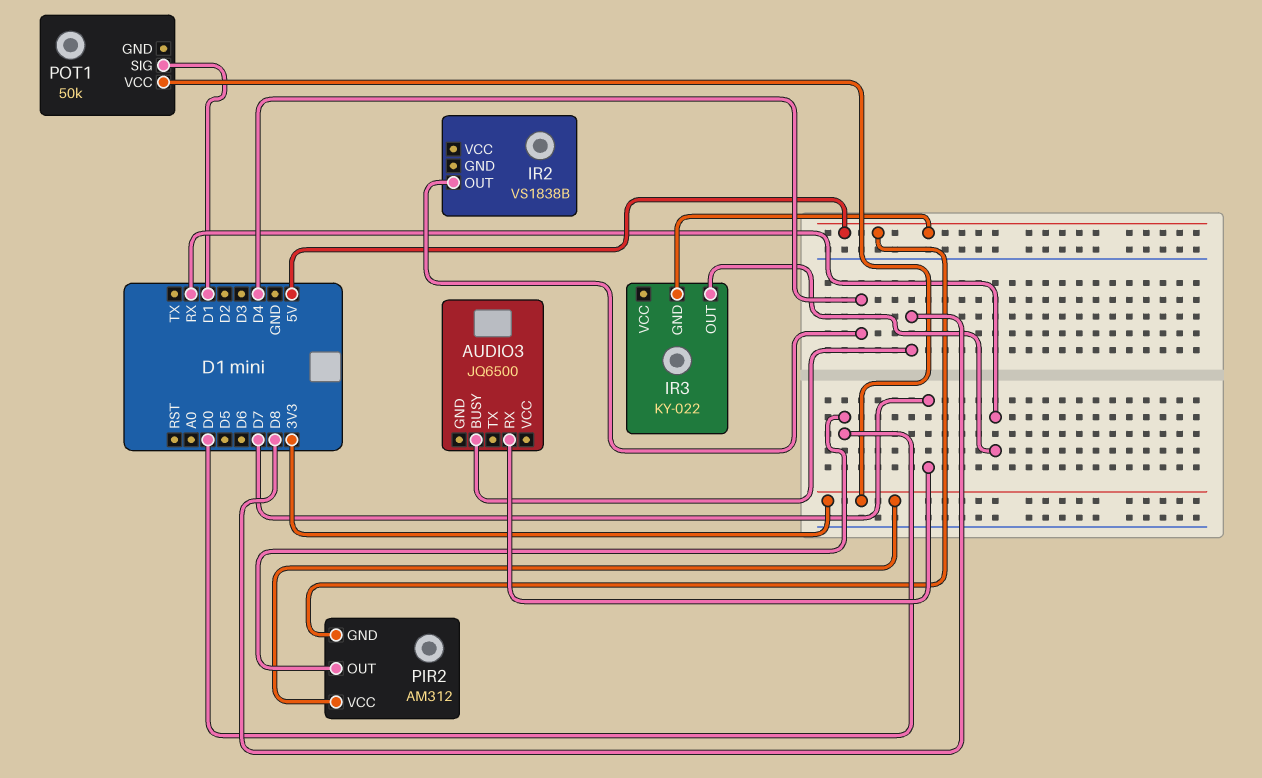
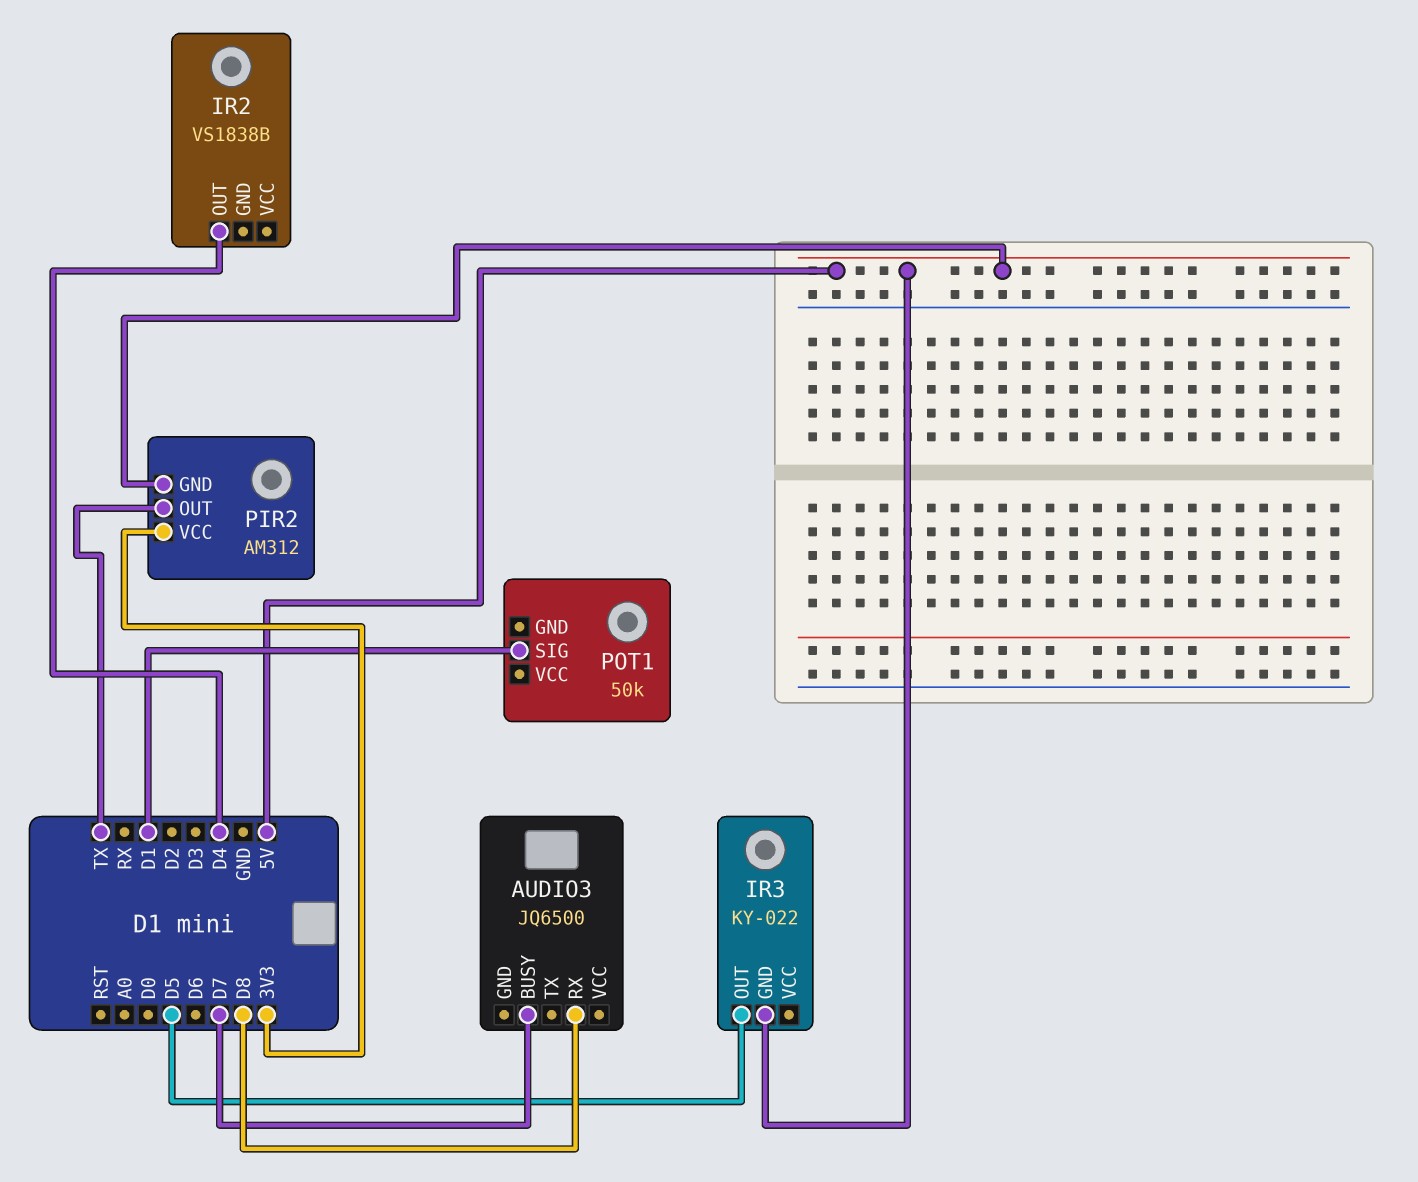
AUDIO3 pin BUSY: D8 -> D7
AUDIO3 pin RX: D7 -> D8
IR3 pin OUT: RX -> D5
PIR2 pin OUT: D0 -> TX
POT1 pin VCC: 3V3 -> none

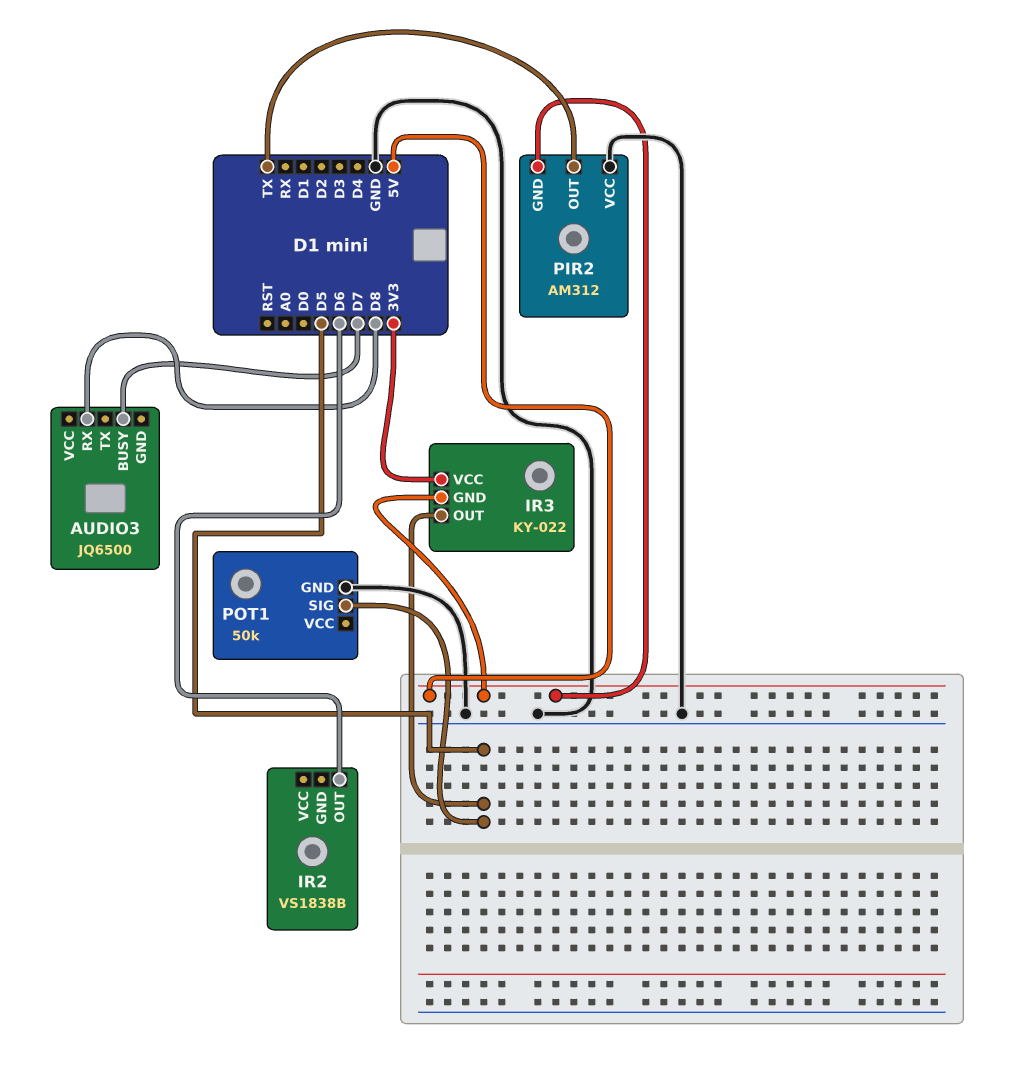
IR2 pin OUT: D4 -> D6
IR3 pin VCC: none -> 3V3
PIR2 pin VCC: 3V3 -> GND
POT1 pin GND: none -> GND
POT1 pin SIG: D1 -> D5

